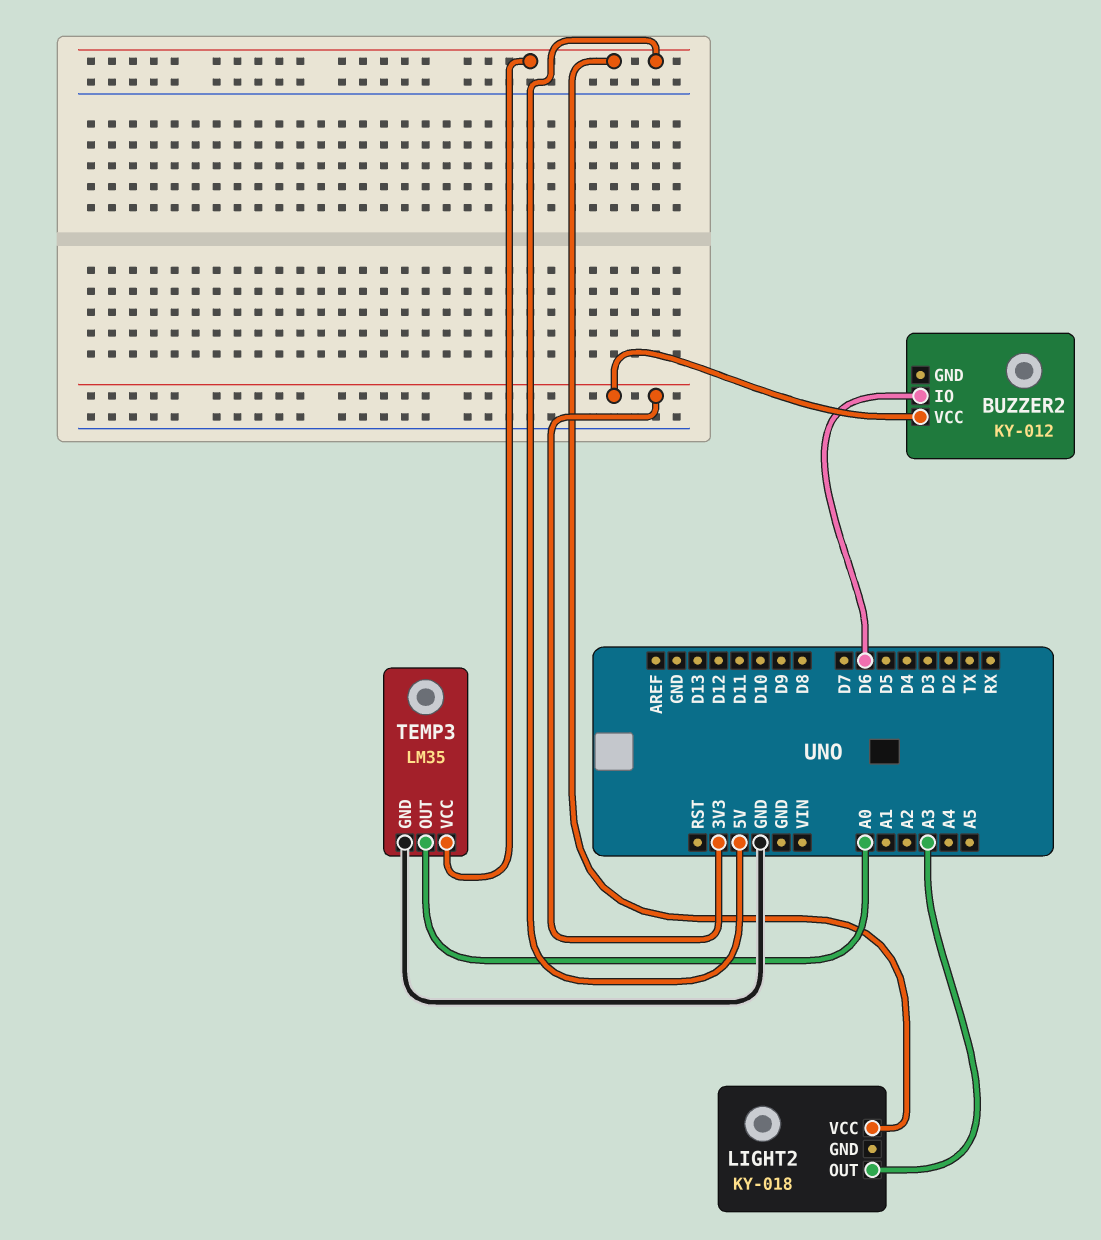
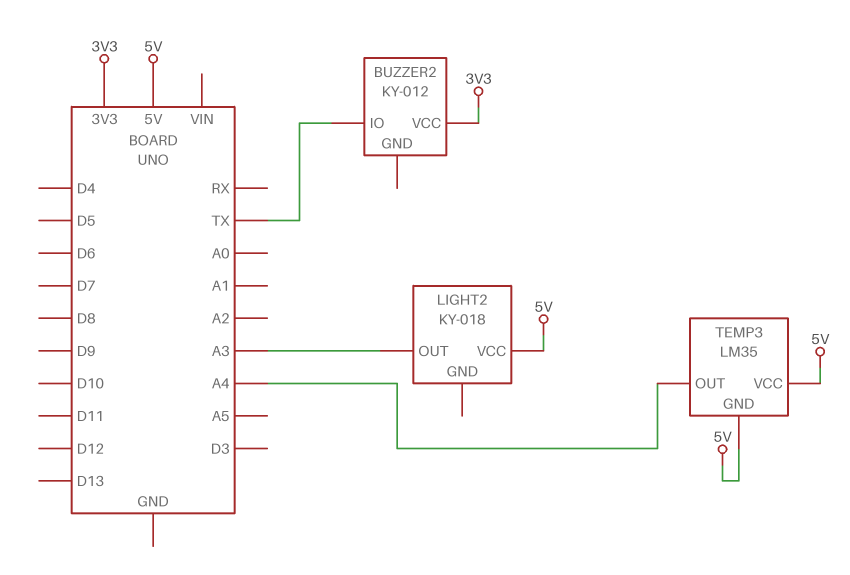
BUZZER2 pin IO: D6 -> TX
TEMP3 pin GND: GND -> 5V
TEMP3 pin OUT: A0 -> A4

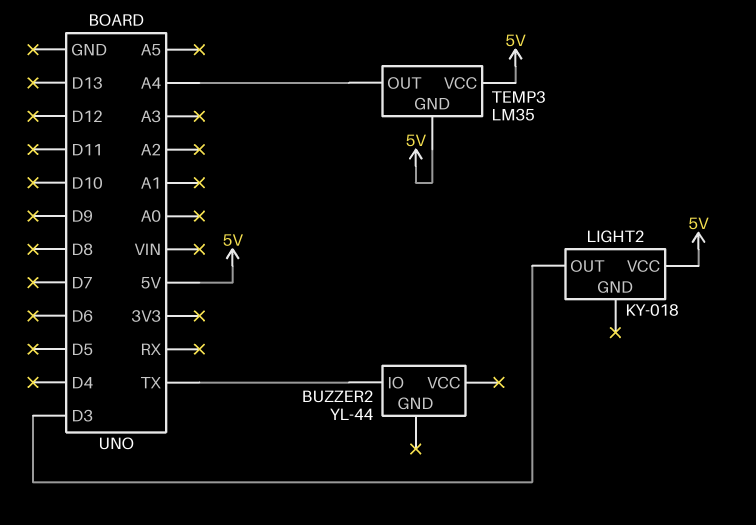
BUZZER2: KY-012 -> YL-44
BUZZER2 pin VCC: 3V3 -> none
LIGHT2 pin OUT: A3 -> D3

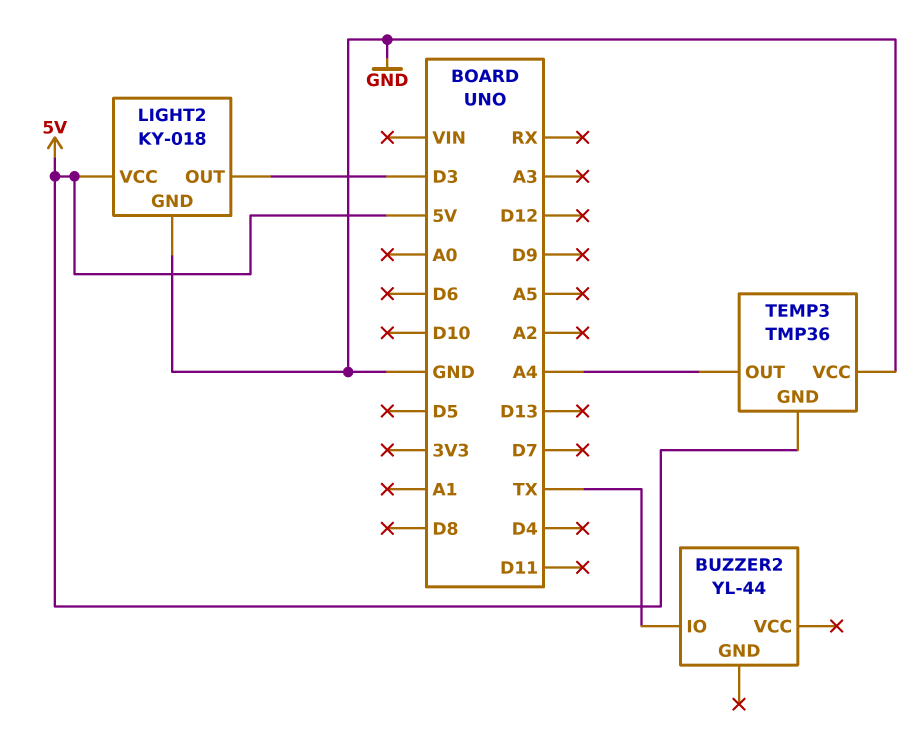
LIGHT2 pin GND: none -> GND
TEMP3: LM35 -> TMP36
TEMP3 pin VCC: 5V -> GND

